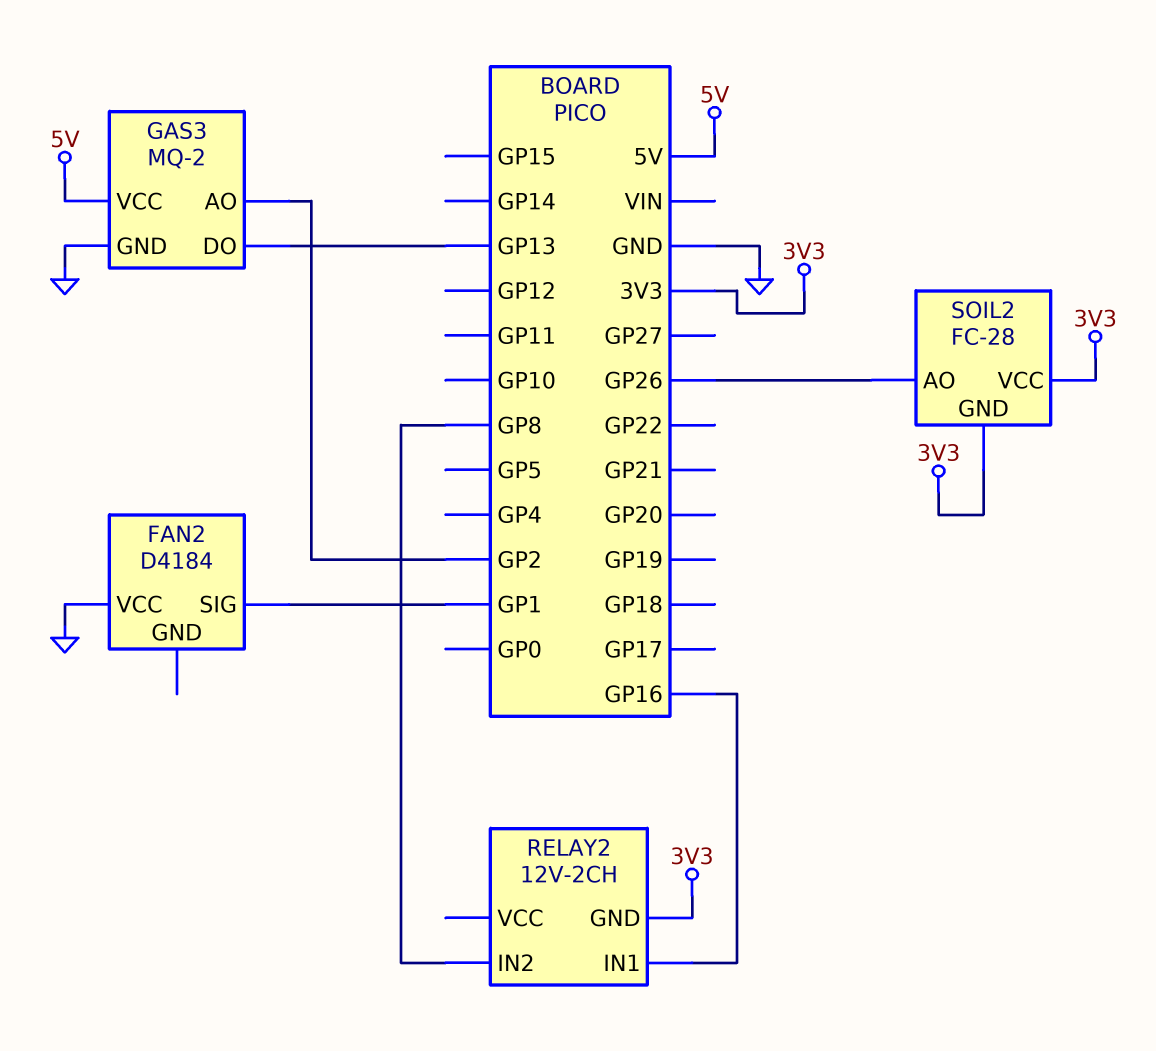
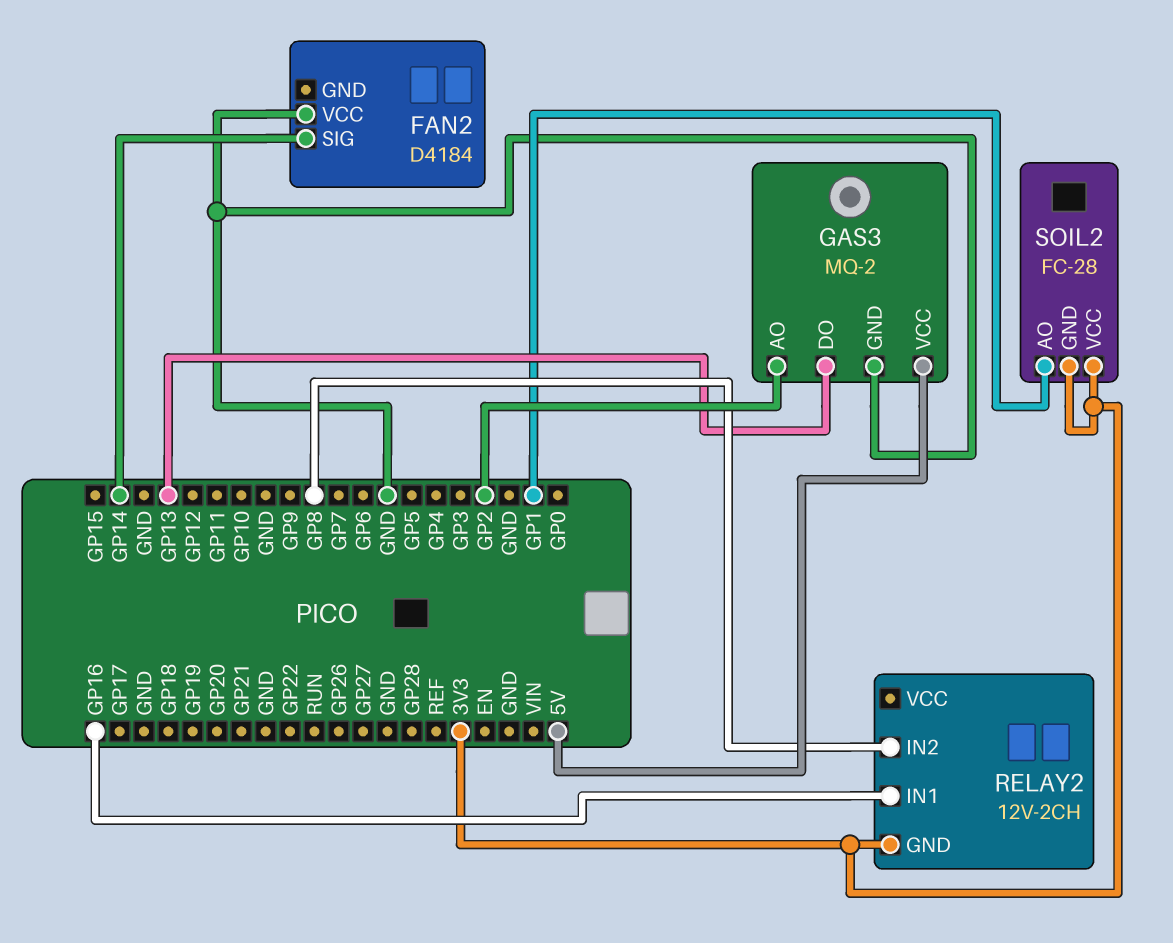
FAN2 pin SIG: GP1 -> GP14
SOIL2 pin AO: GP26 -> GP1

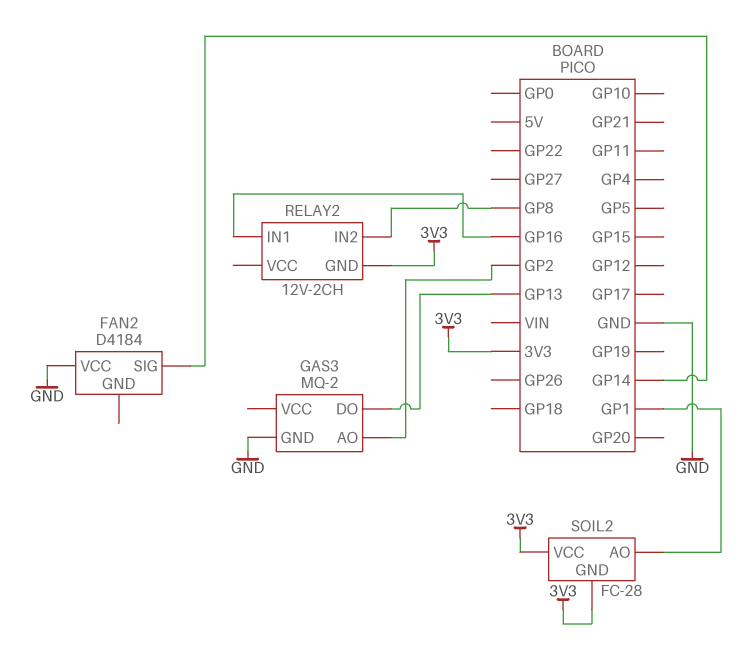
GAS3 pin VCC: 5V -> none

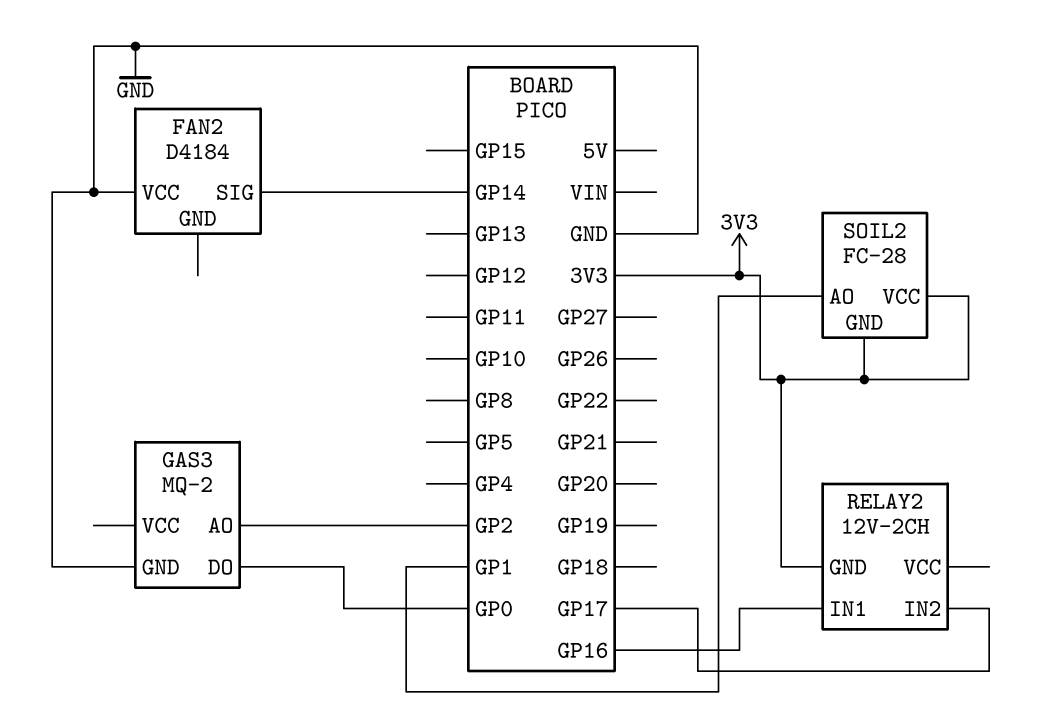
GAS3 pin DO: GP13 -> GP0
RELAY2 pin IN2: GP8 -> GP17

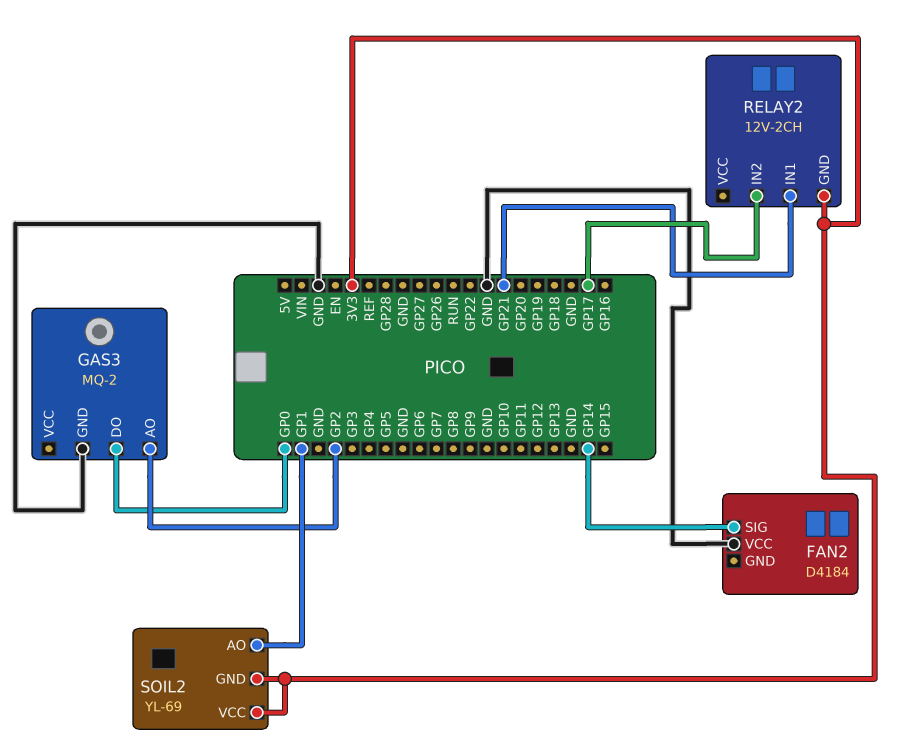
RELAY2 pin IN1: GP16 -> GP21
SOIL2: FC-28 -> YL-69

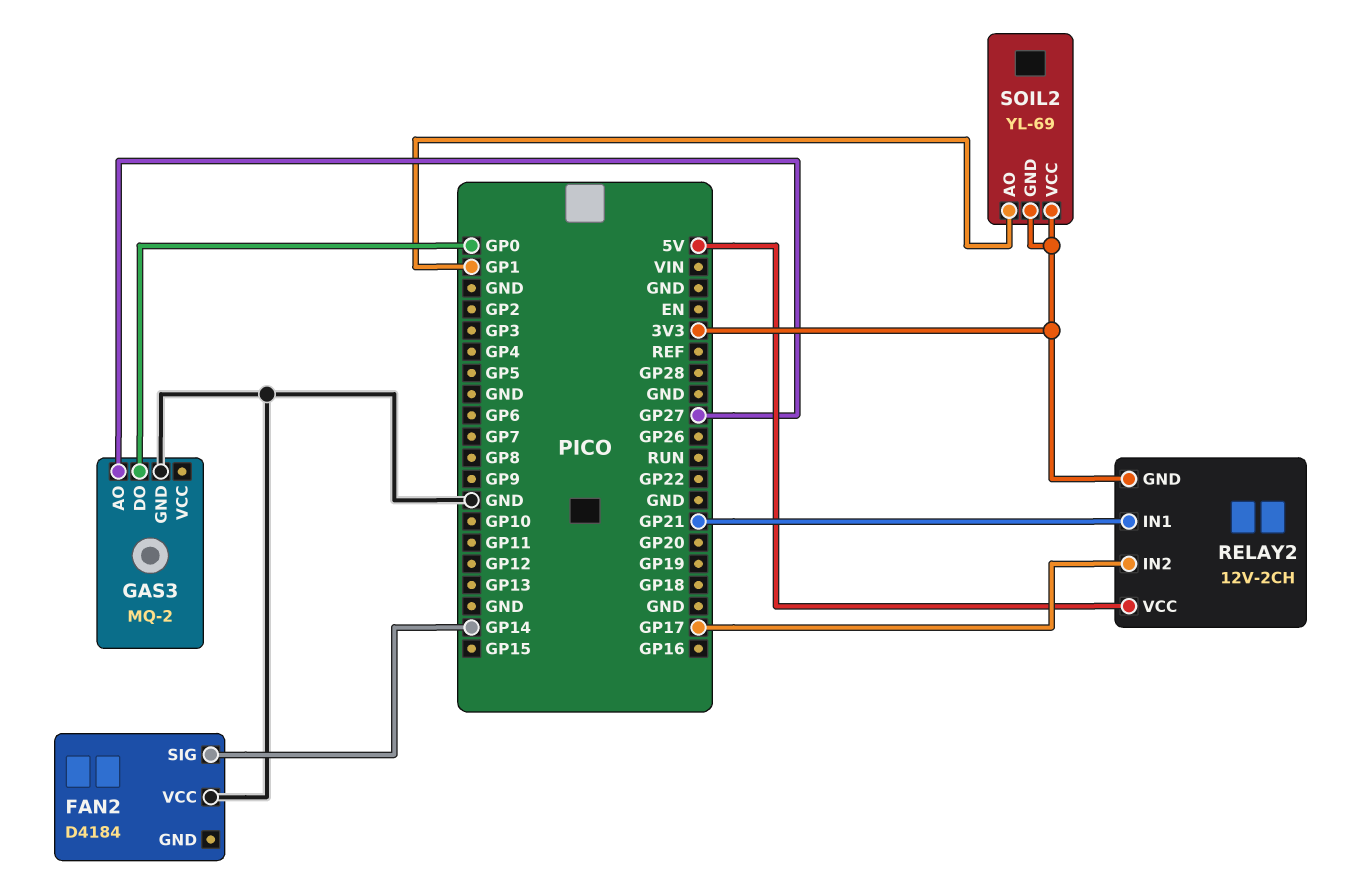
GAS3 pin AO: GP2 -> GP27
RELAY2 pin VCC: none -> 5V

